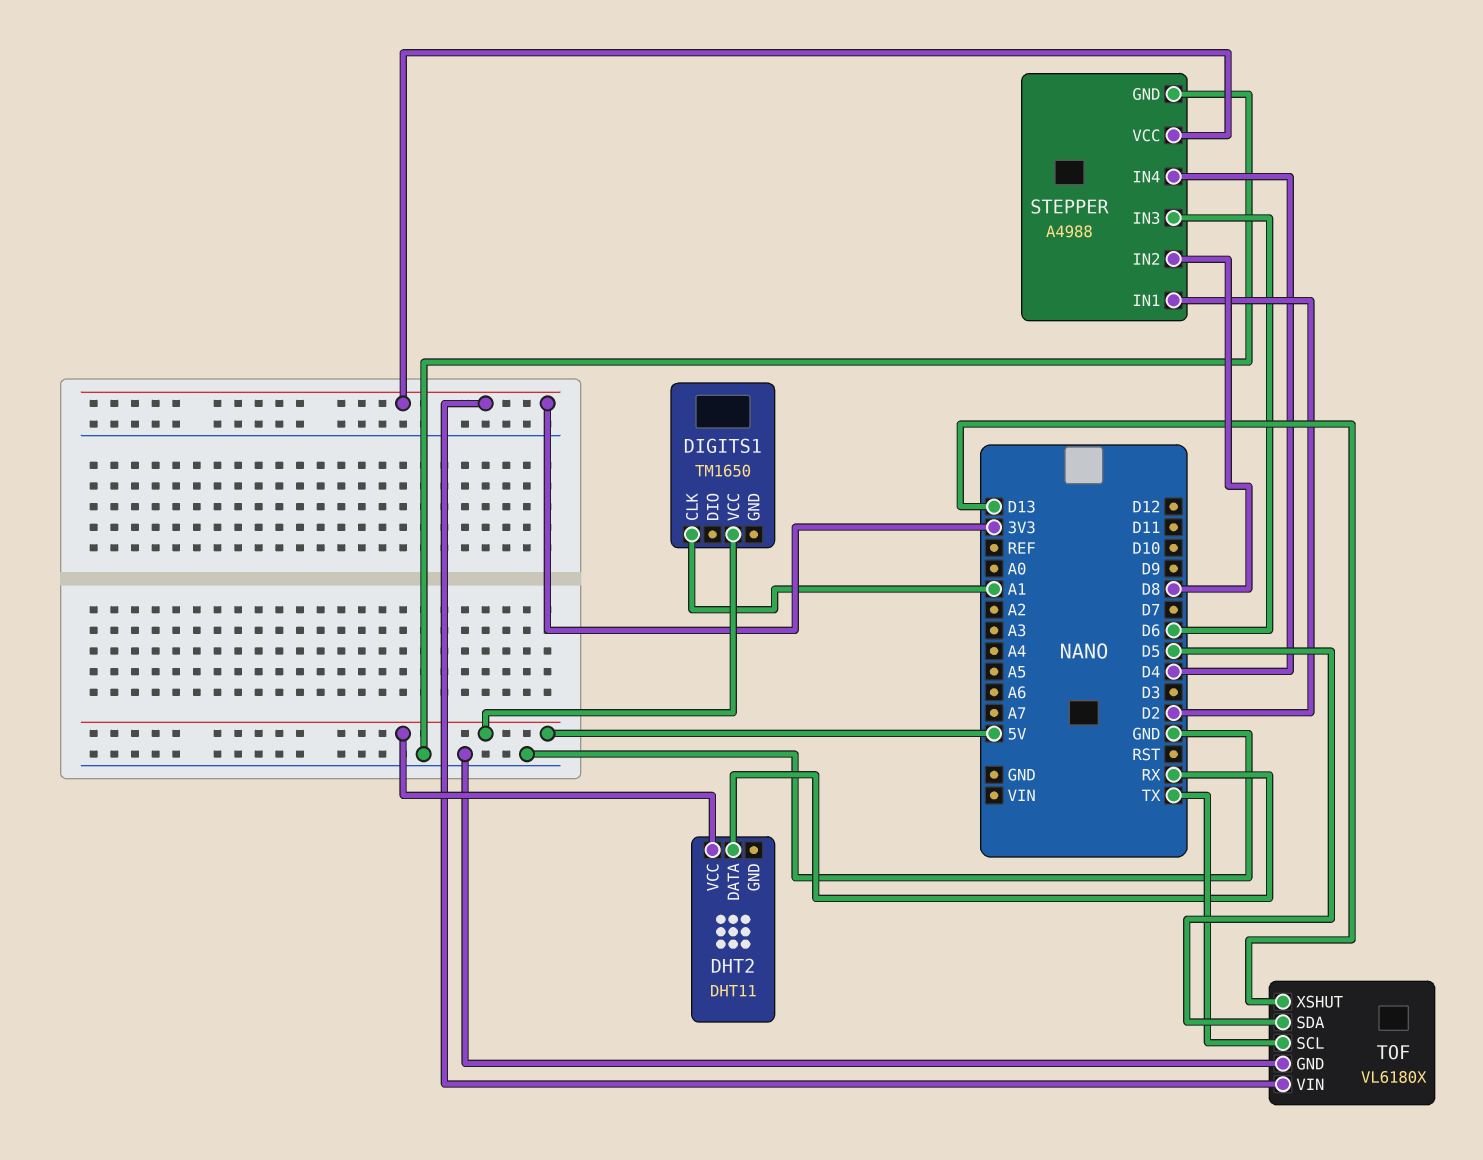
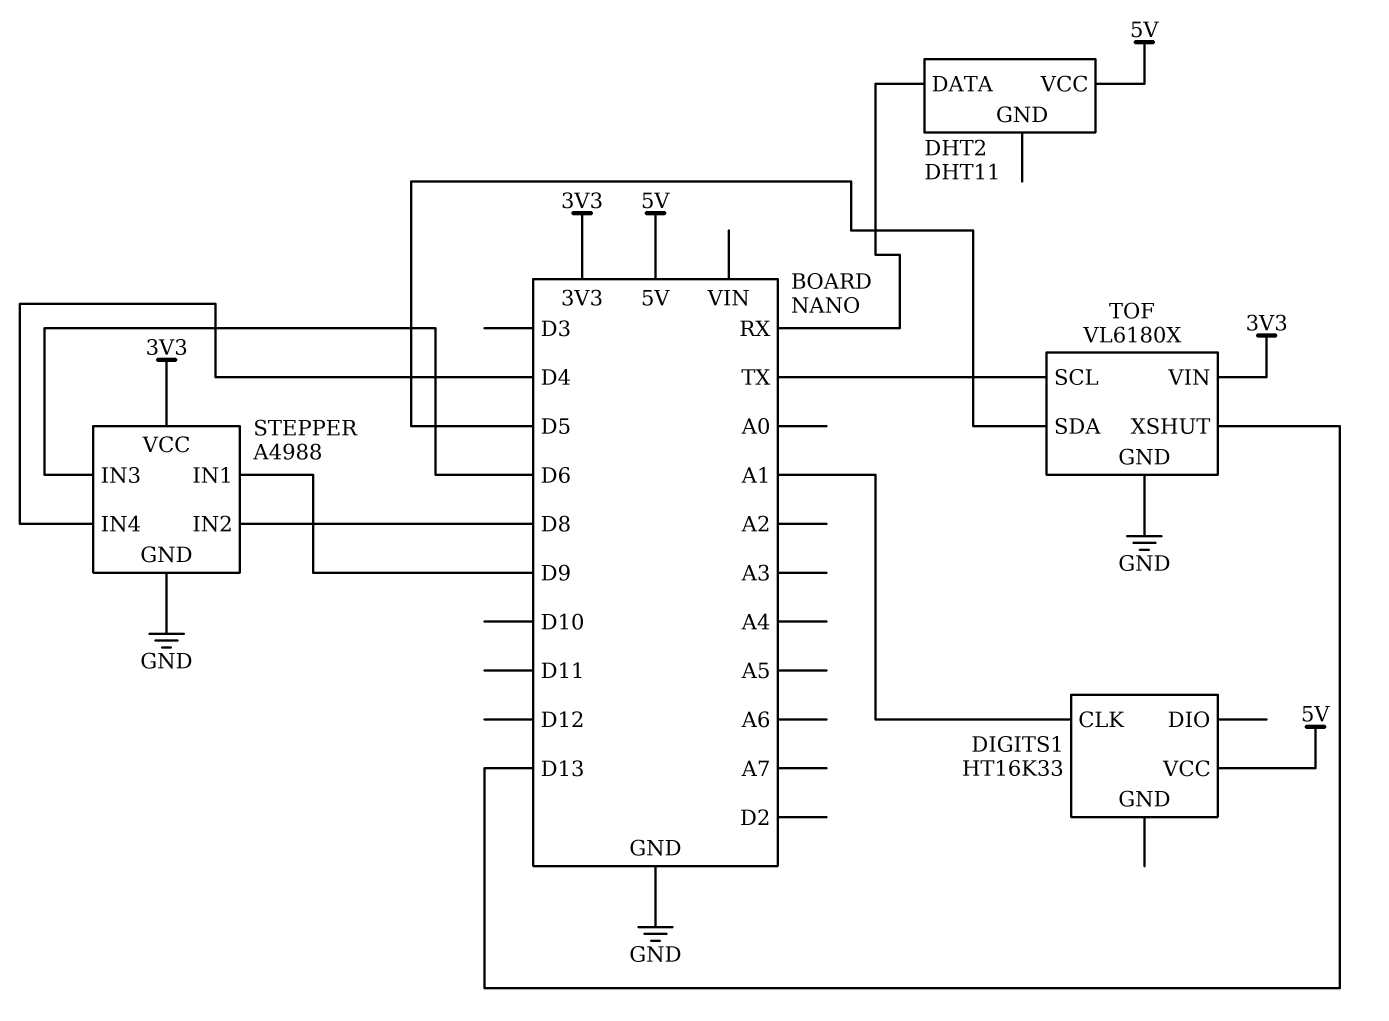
DIGITS1: TM1650 -> HT16K33
STEPPER pin IN1: D2 -> D9

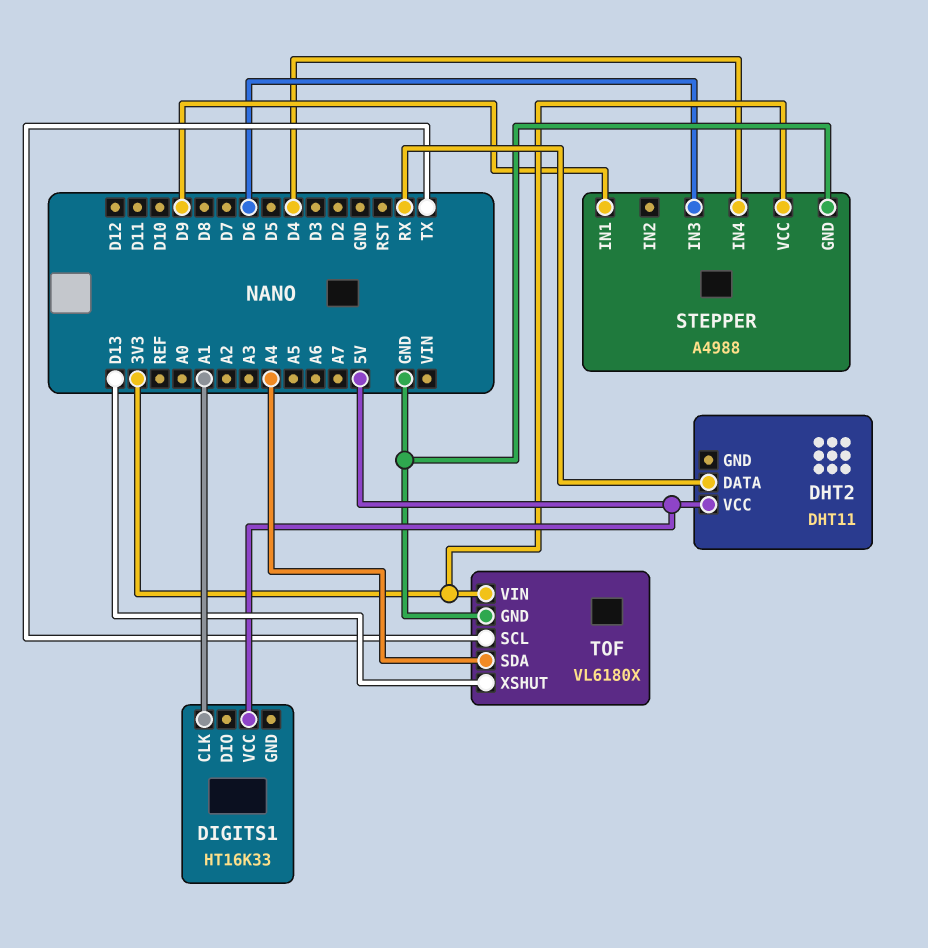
STEPPER pin IN2: D8 -> none
TOF pin SDA: D5 -> A4

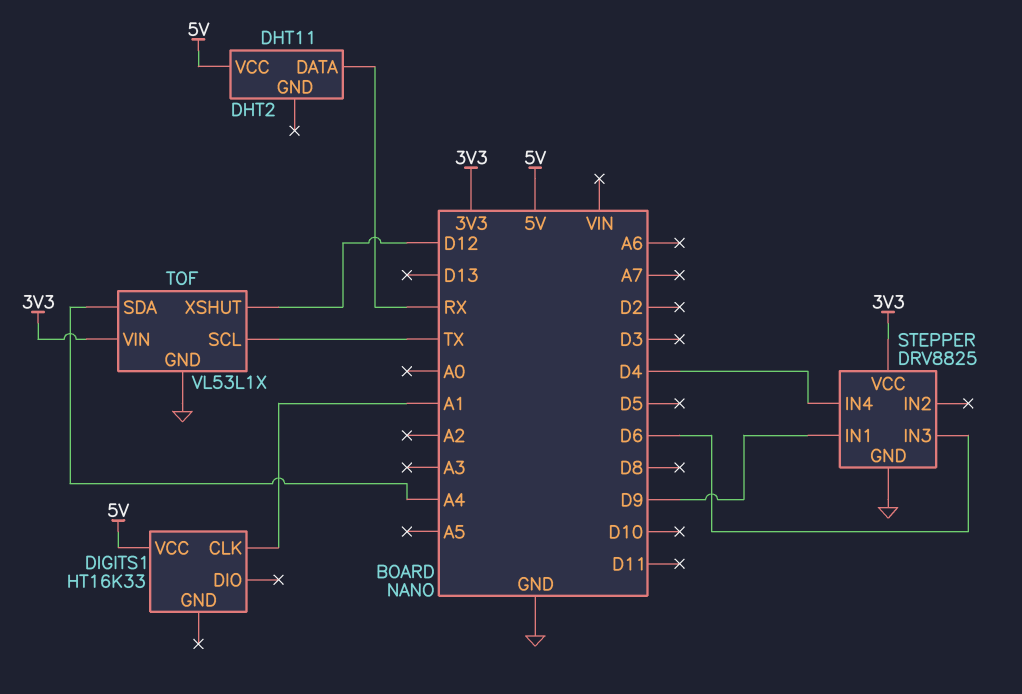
STEPPER: A4988 -> DRV8825
TOF: VL6180X -> VL53L1X
TOF pin XSHUT: D13 -> D12

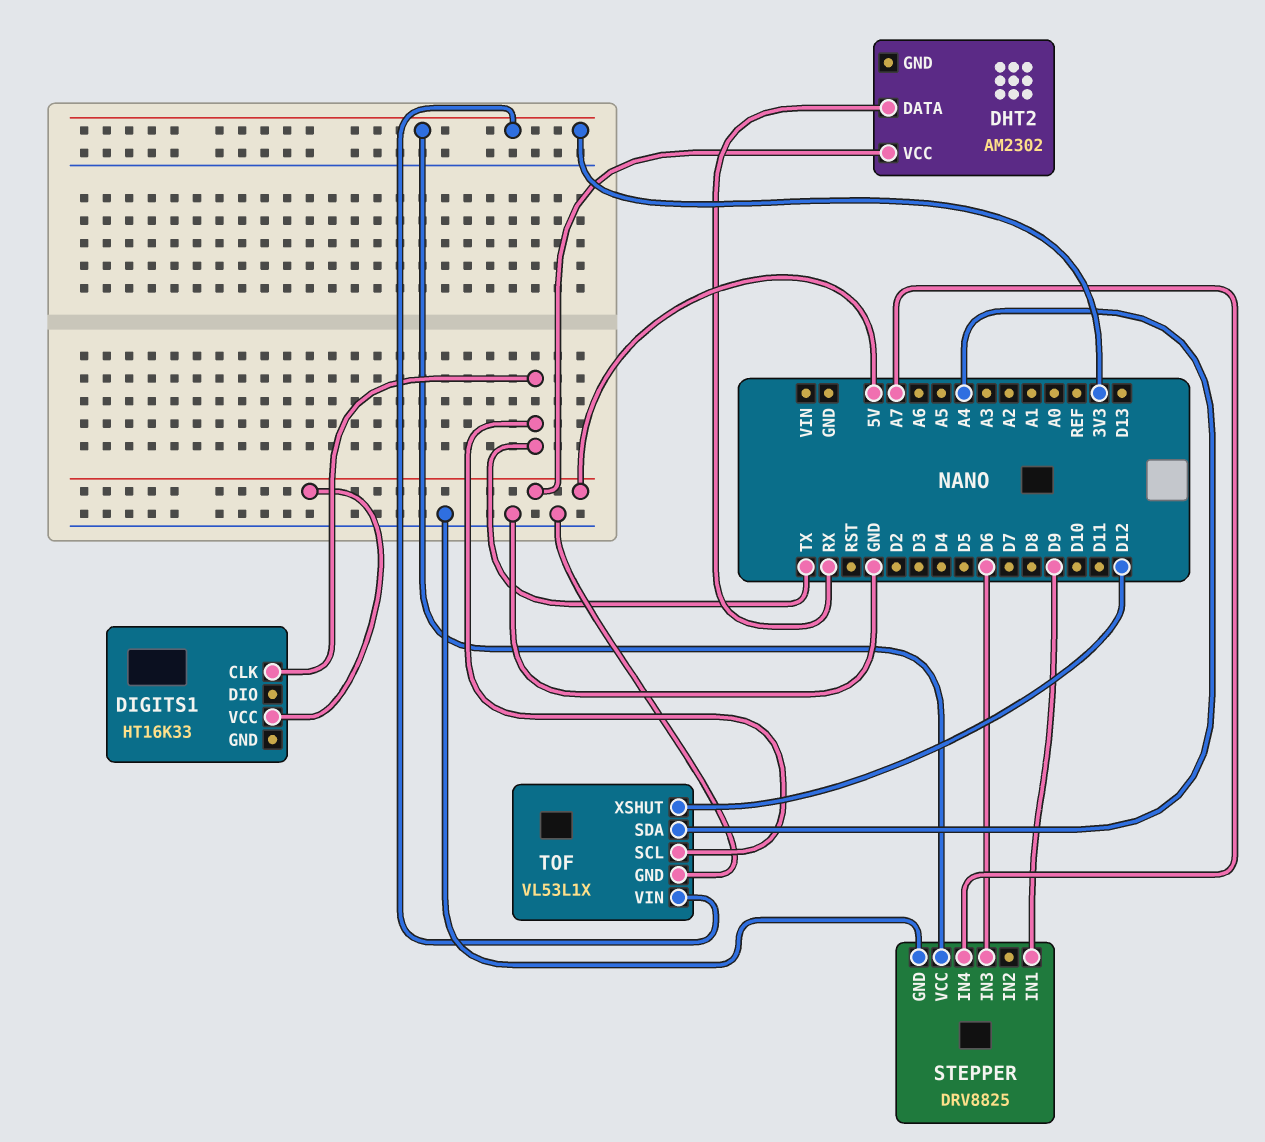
DHT2: DHT11 -> AM2302
DIGITS1 pin CLK: A1 -> TX
STEPPER pin IN4: D4 -> A7

